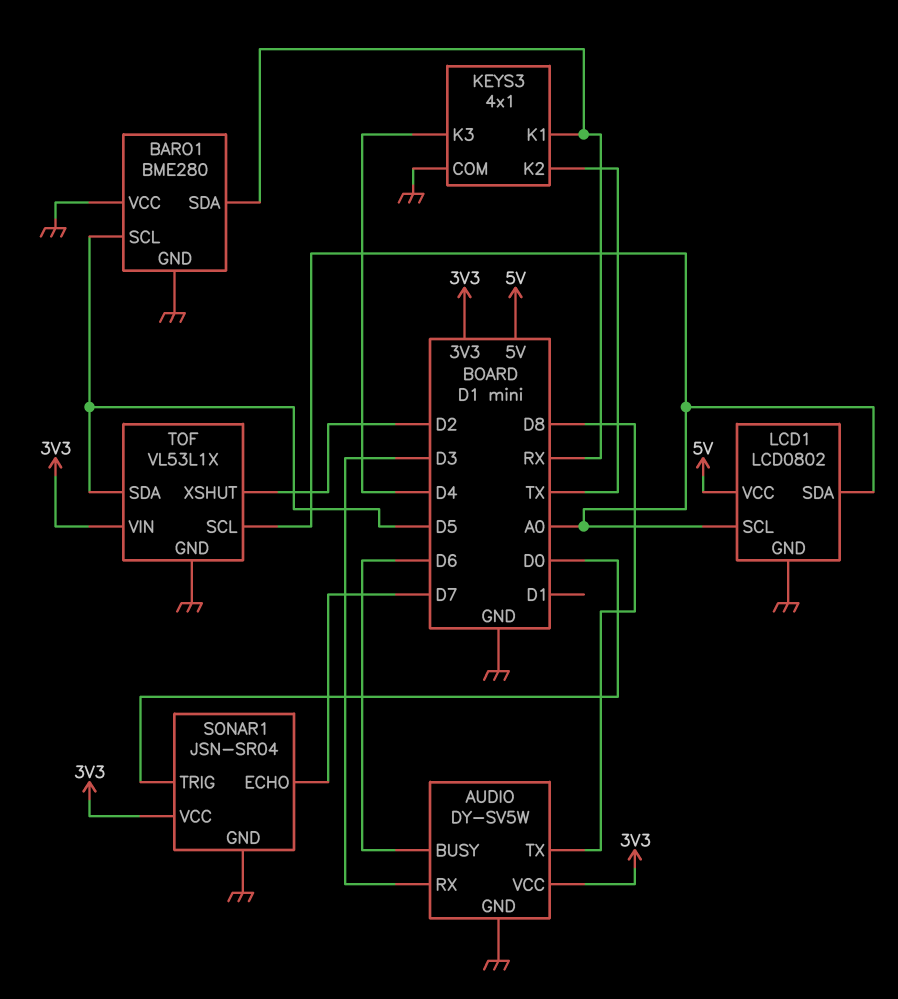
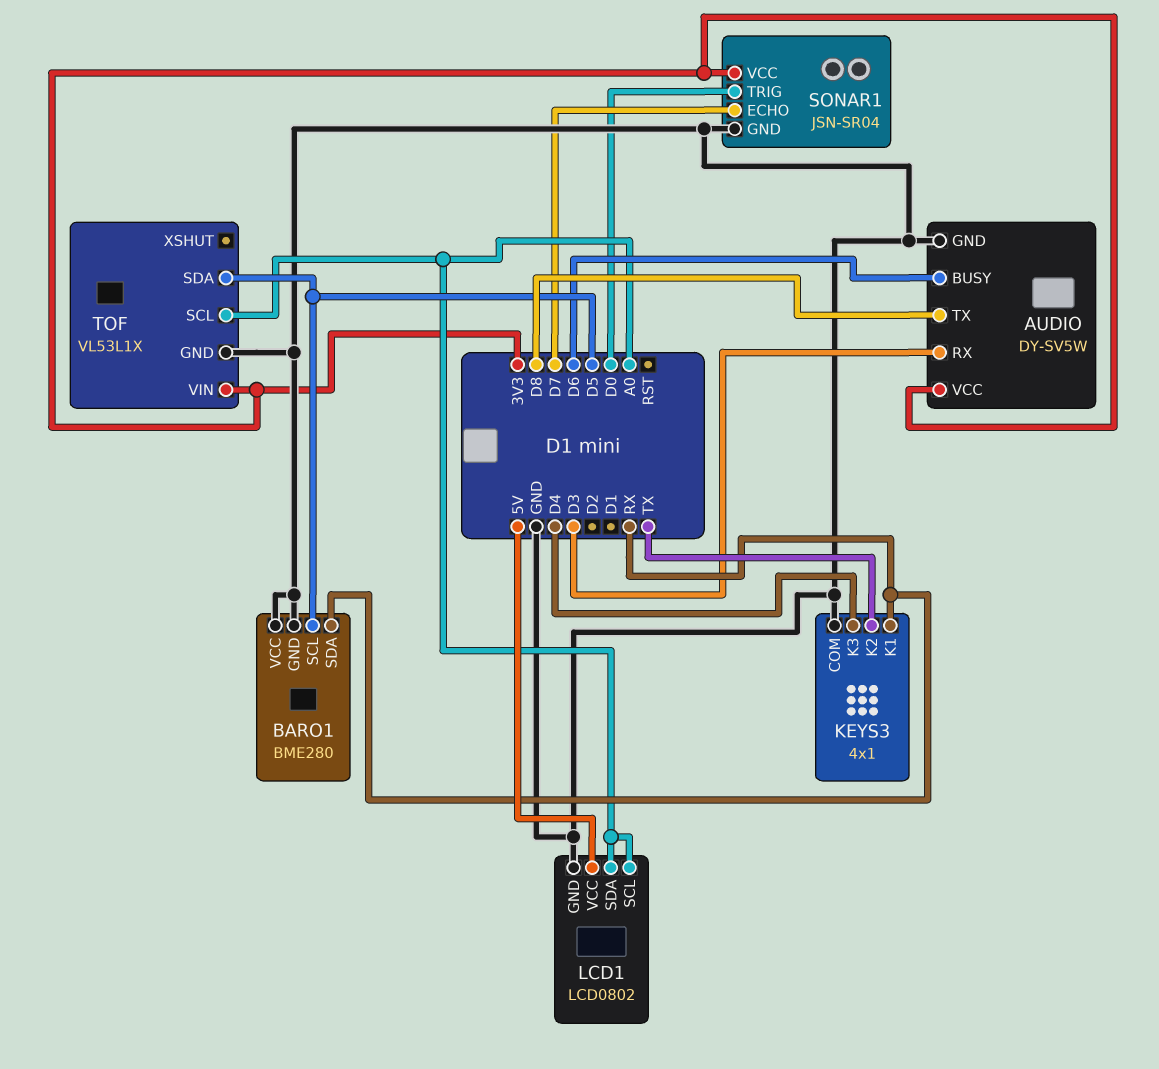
TOF pin XSHUT: D2 -> none

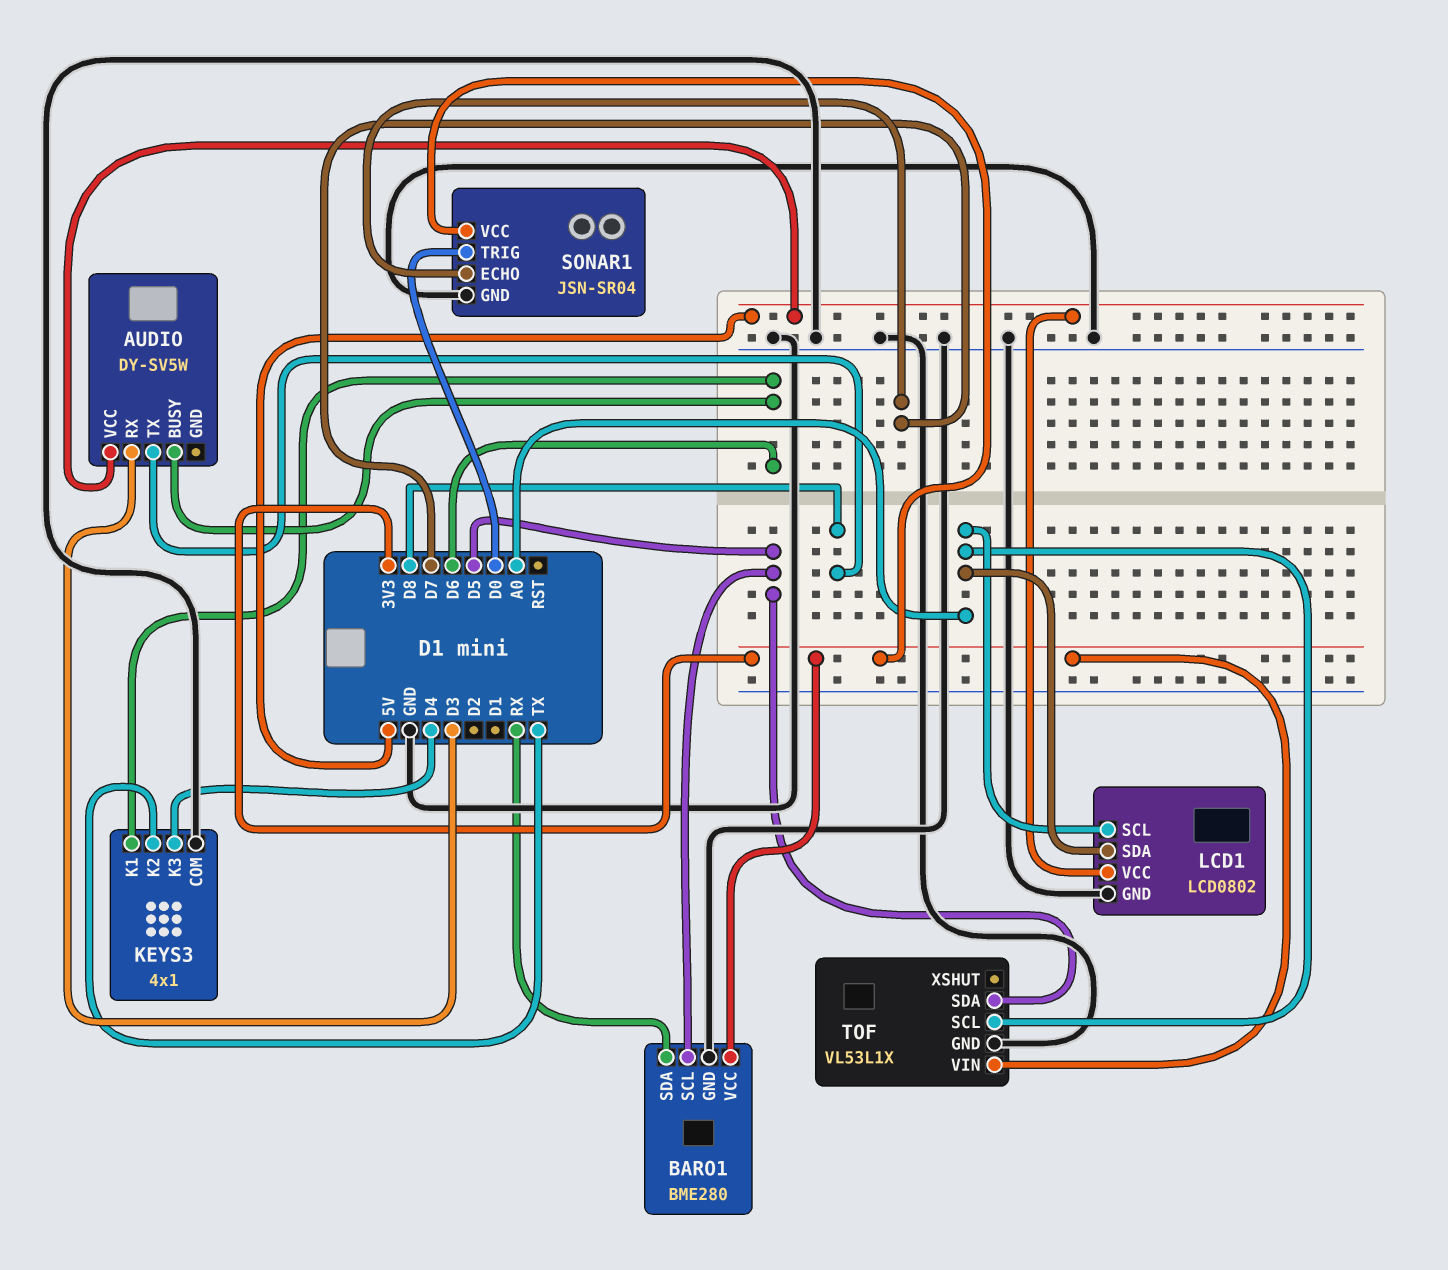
AUDIO pin GND: GND -> none
AUDIO pin VCC: 3V3 -> 5V
BARO1 pin VCC: GND -> 3V3
KEYS3 pin K1: RX -> D6

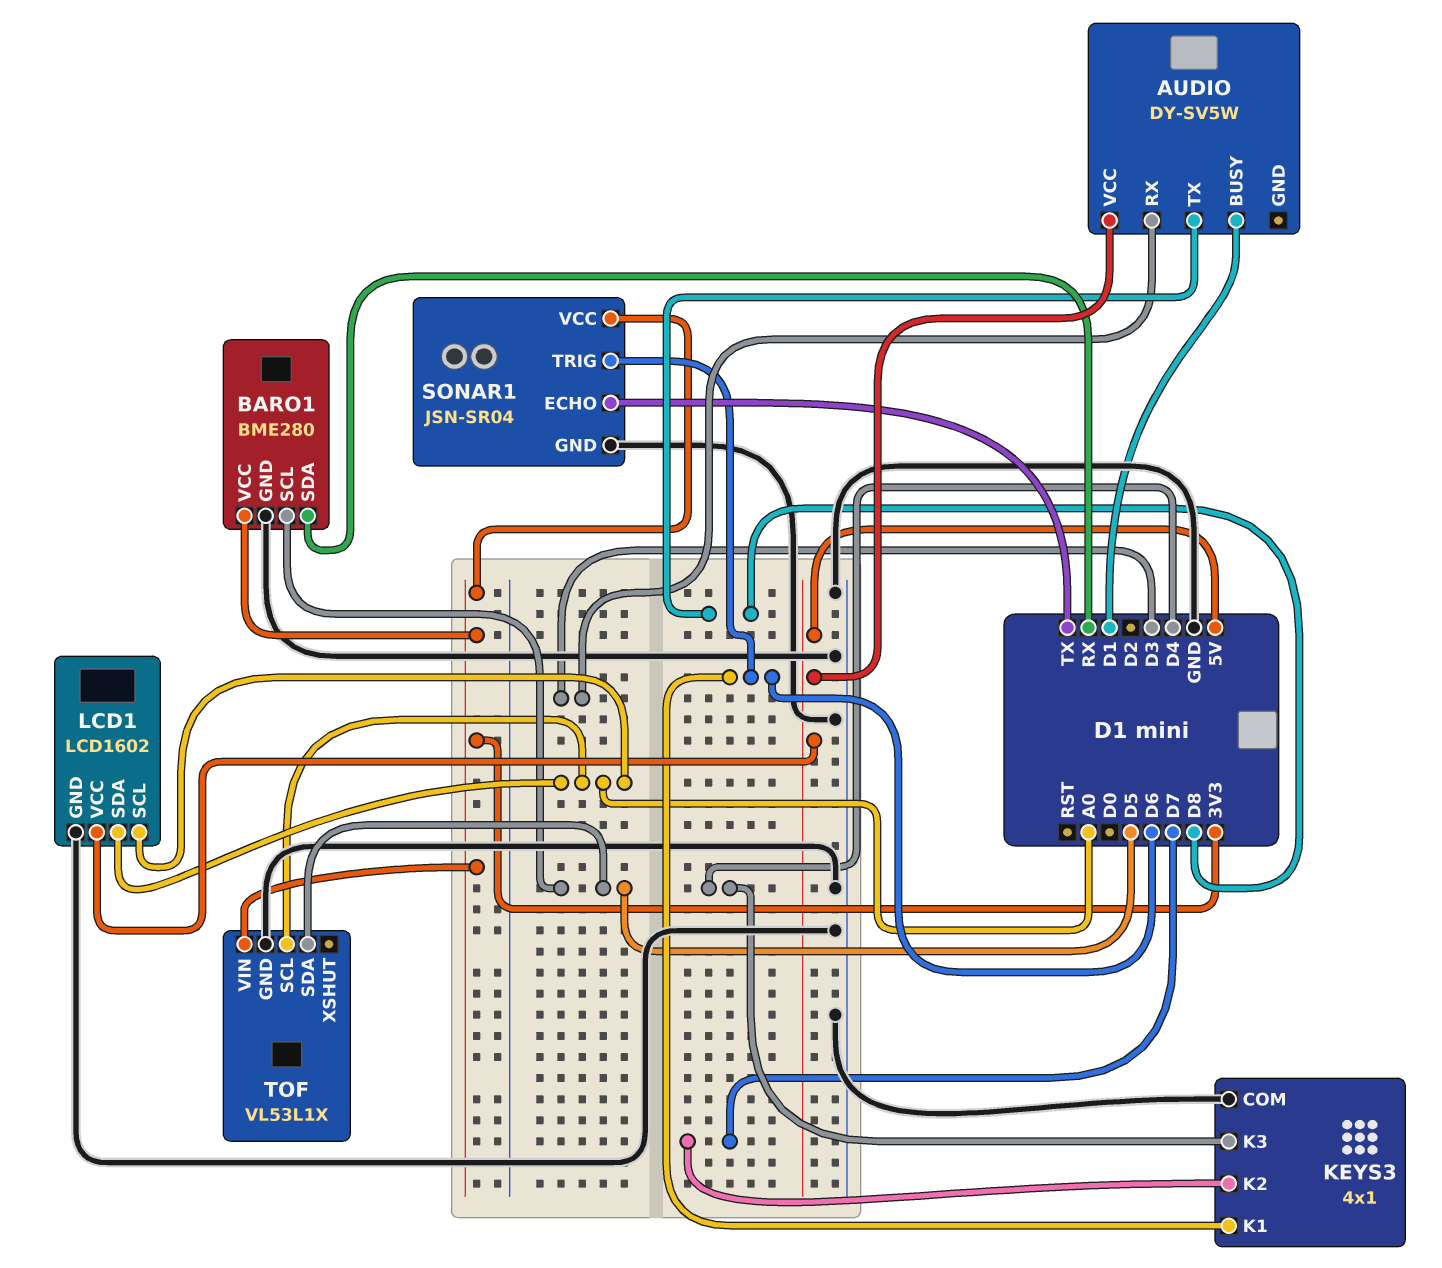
AUDIO pin BUSY: D6 -> D1
KEYS3 pin K2: TX -> D7
LCD1: LCD0802 -> LCD1602
SONAR1 pin ECHO: D7 -> TX
SONAR1 pin TRIG: D0 -> D6

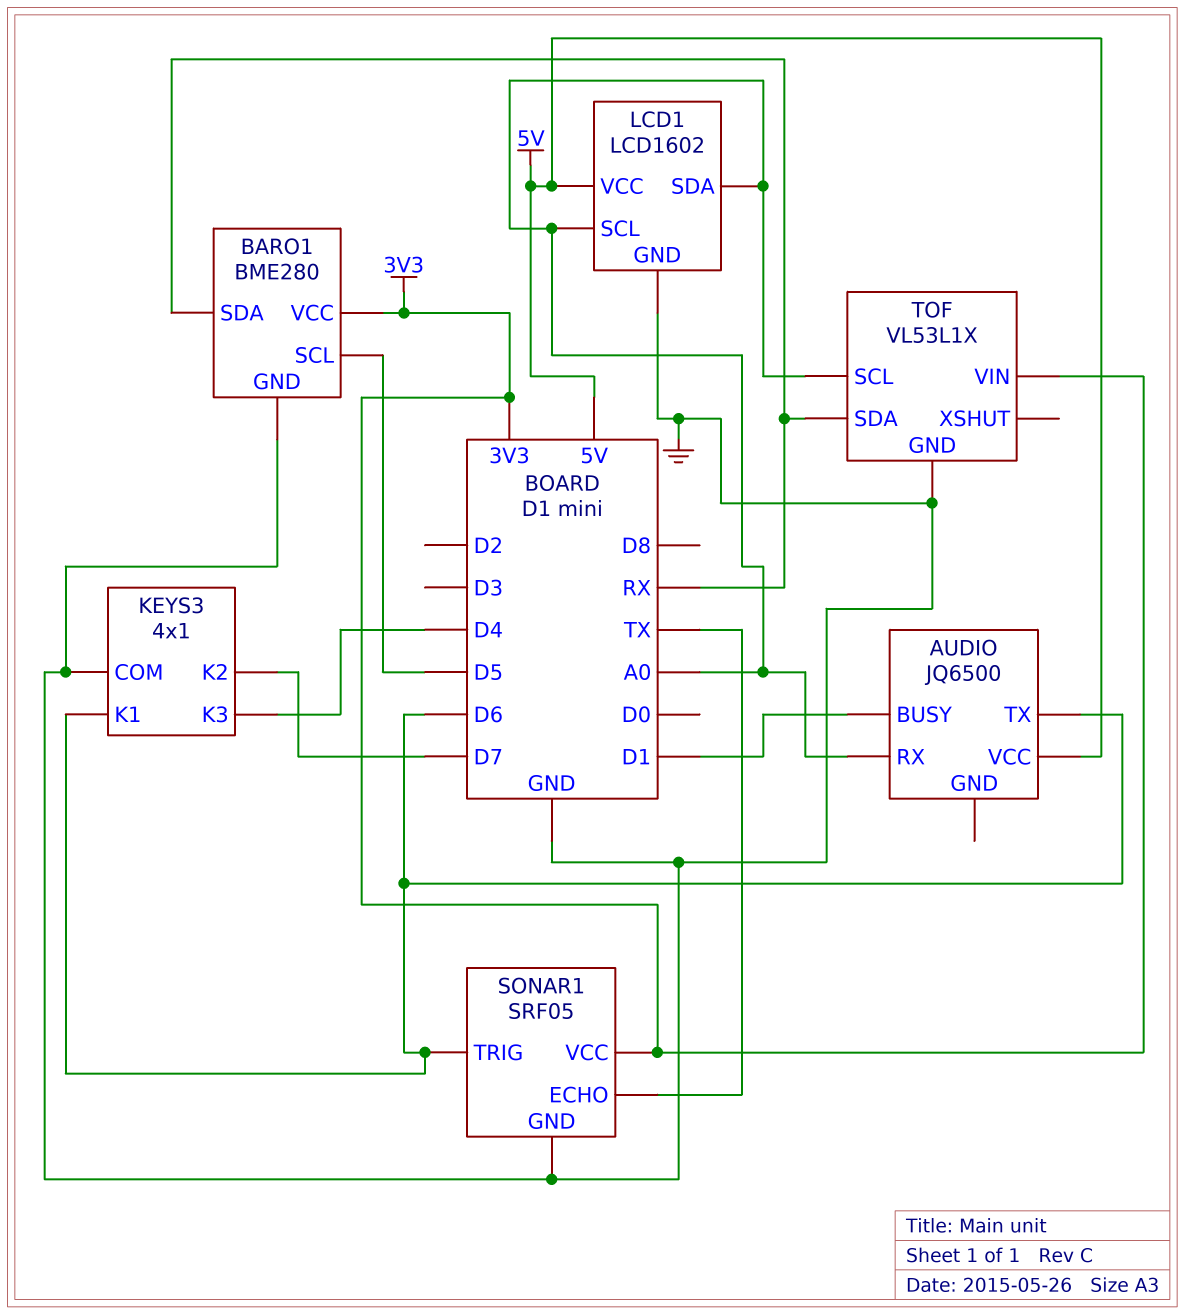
AUDIO: DY-SV5W -> JQ6500
AUDIO pin RX: D3 -> A0
AUDIO pin TX: D8 -> D6
SONAR1: JSN-SR04 -> SRF05
TOF pin SDA: D5 -> RX

